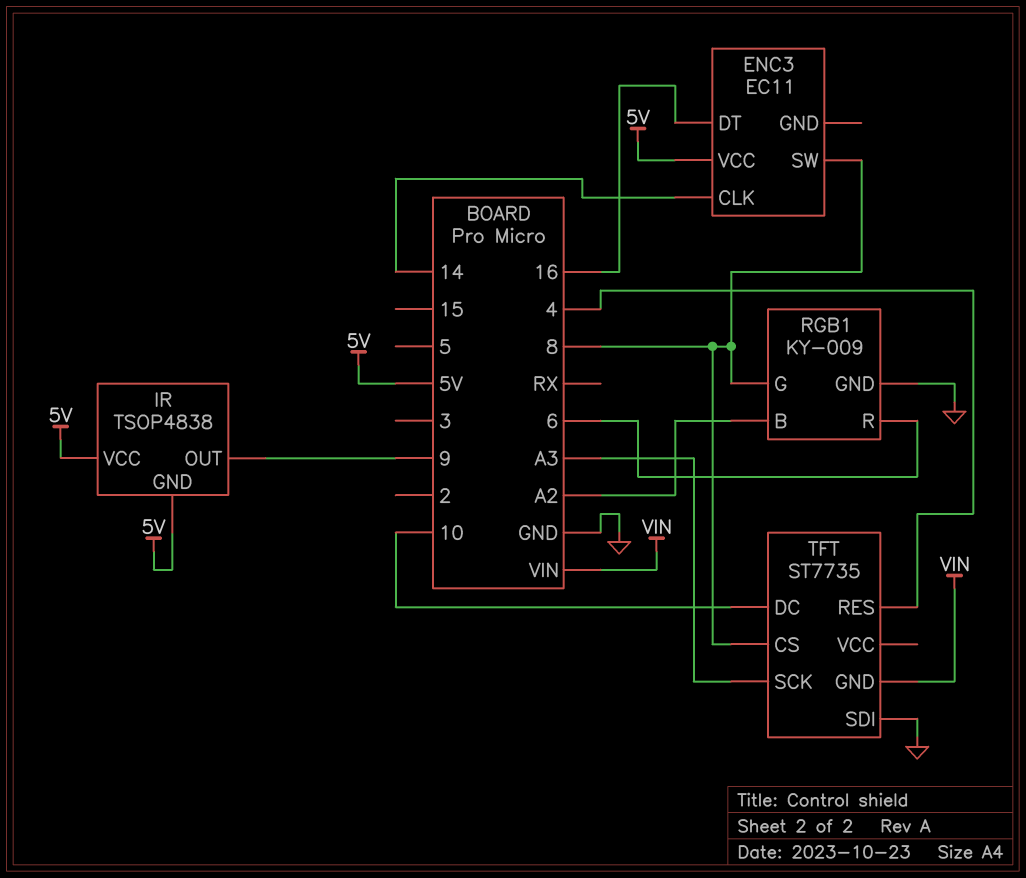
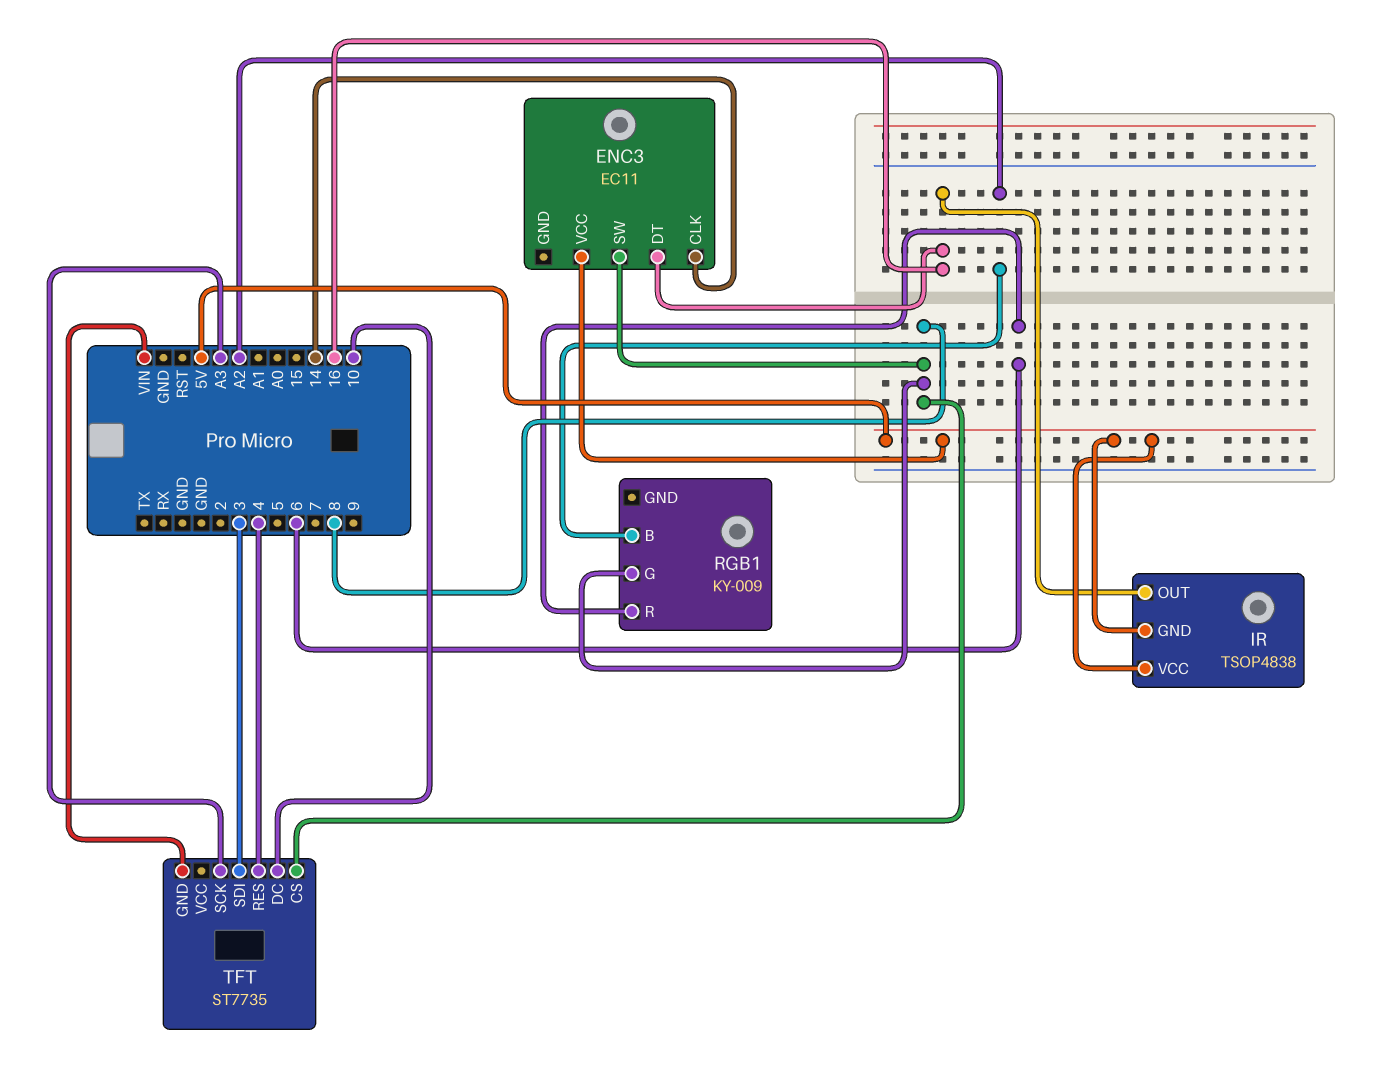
IR pin OUT: 9 -> 16
RGB1 pin GND: GND -> none
TFT pin SDI: GND -> 3

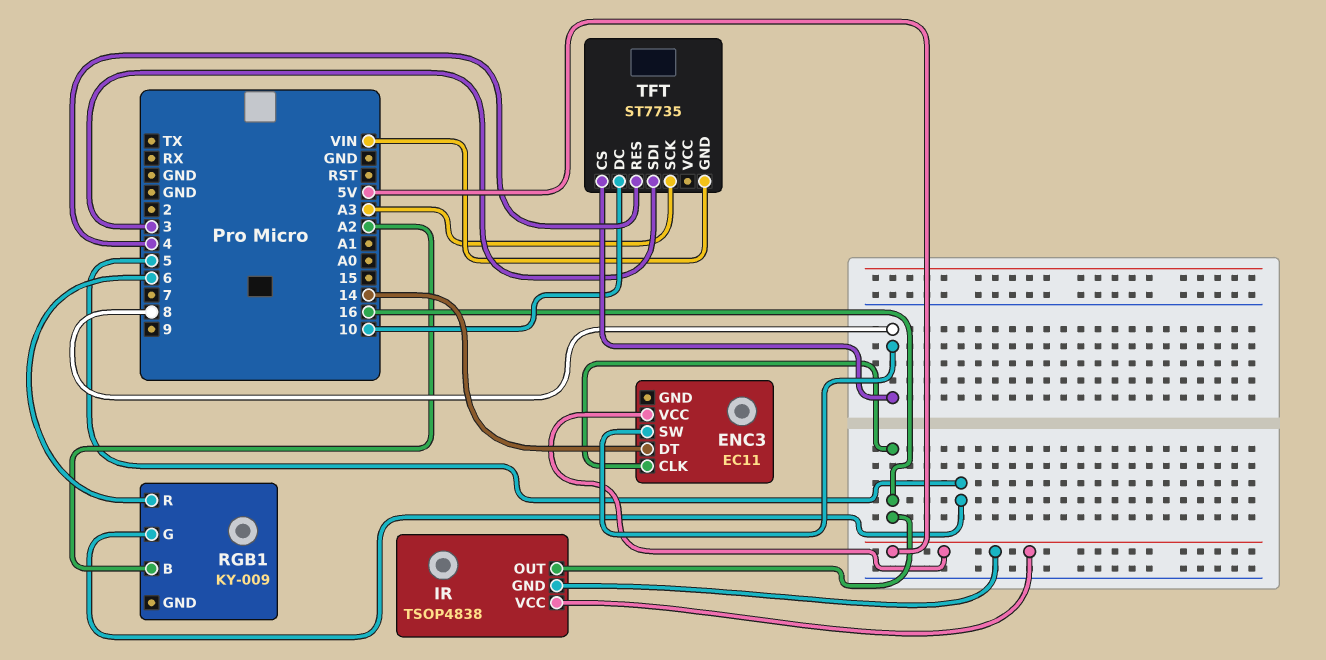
ENC3 pin CLK: 14 -> 16
ENC3 pin DT: 16 -> 14
RGB1 pin G: 8 -> 5

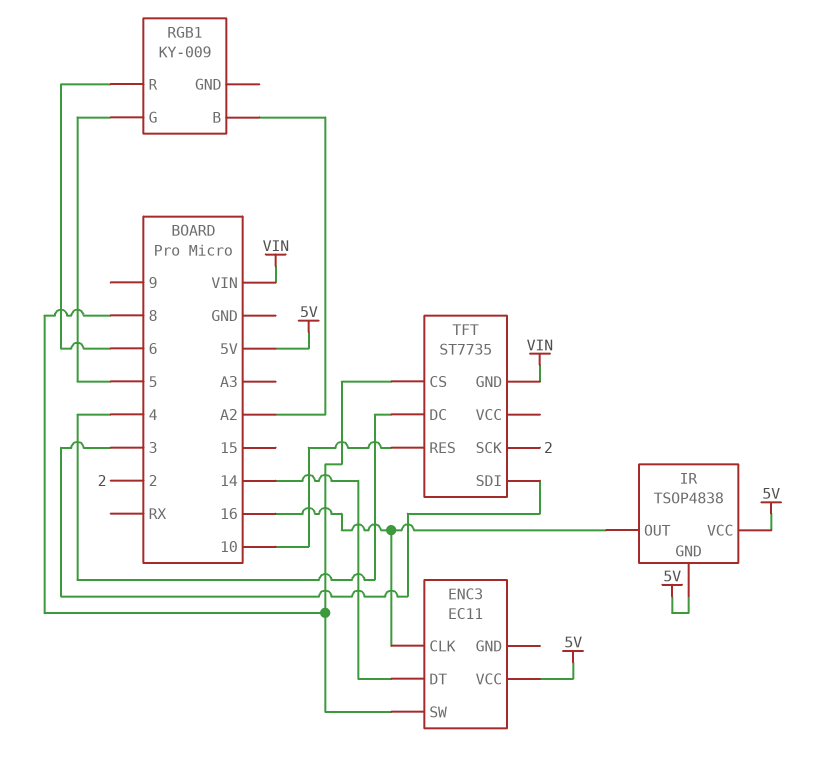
TFT pin DC: 10 -> 4
TFT pin RES: 4 -> 10
TFT pin SCK: A3 -> 2

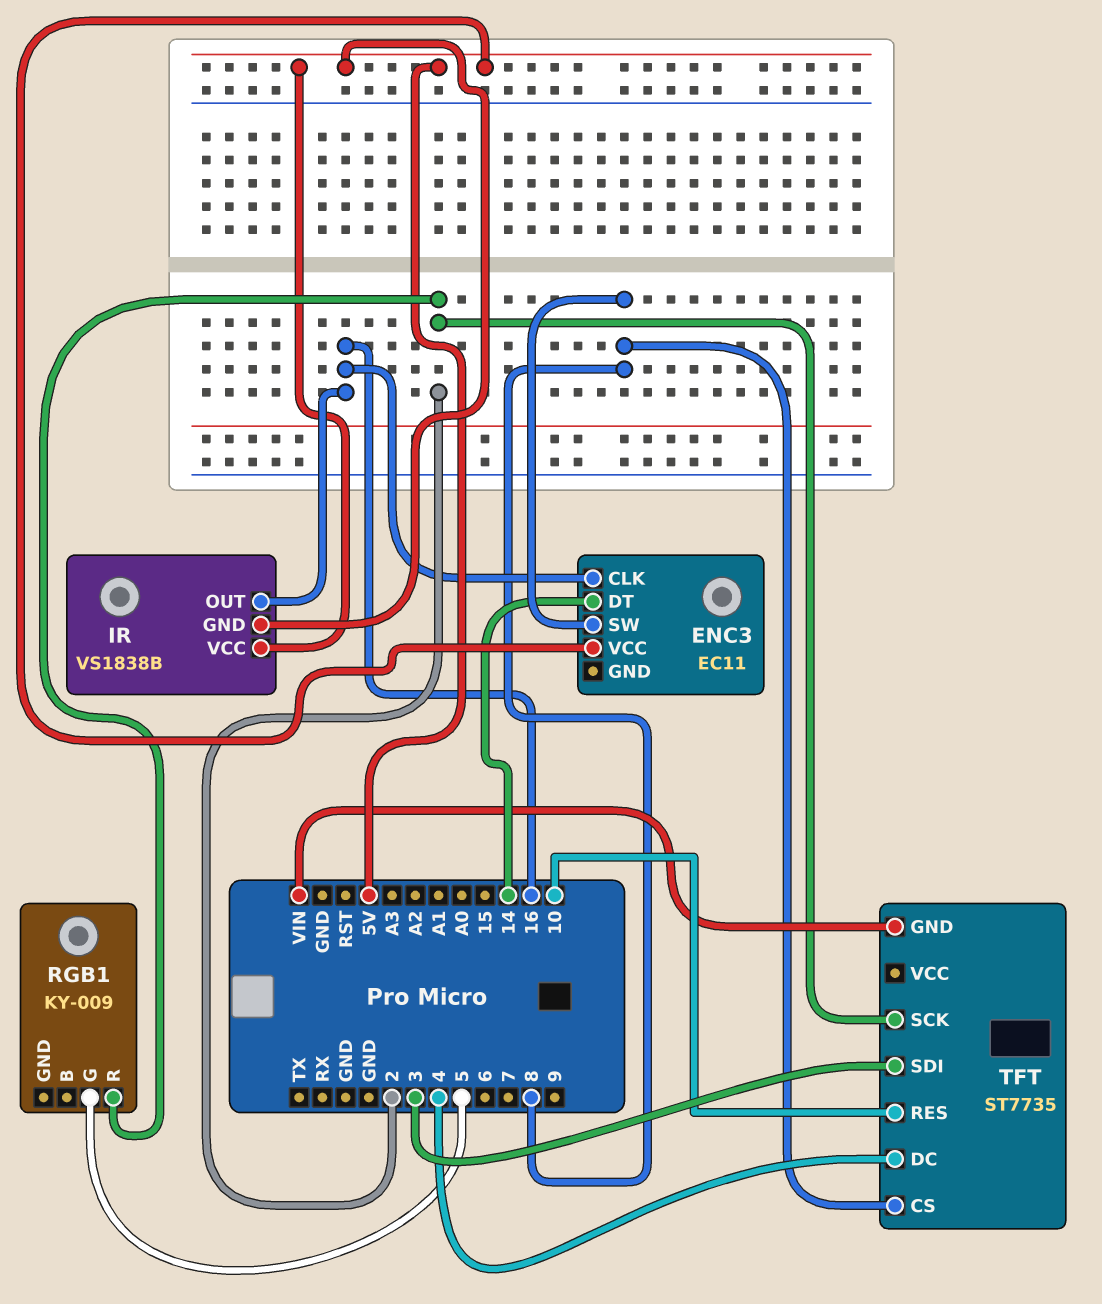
IR: TSOP4838 -> VS1838B
RGB1 pin B: A2 -> none
RGB1 pin R: 6 -> 2

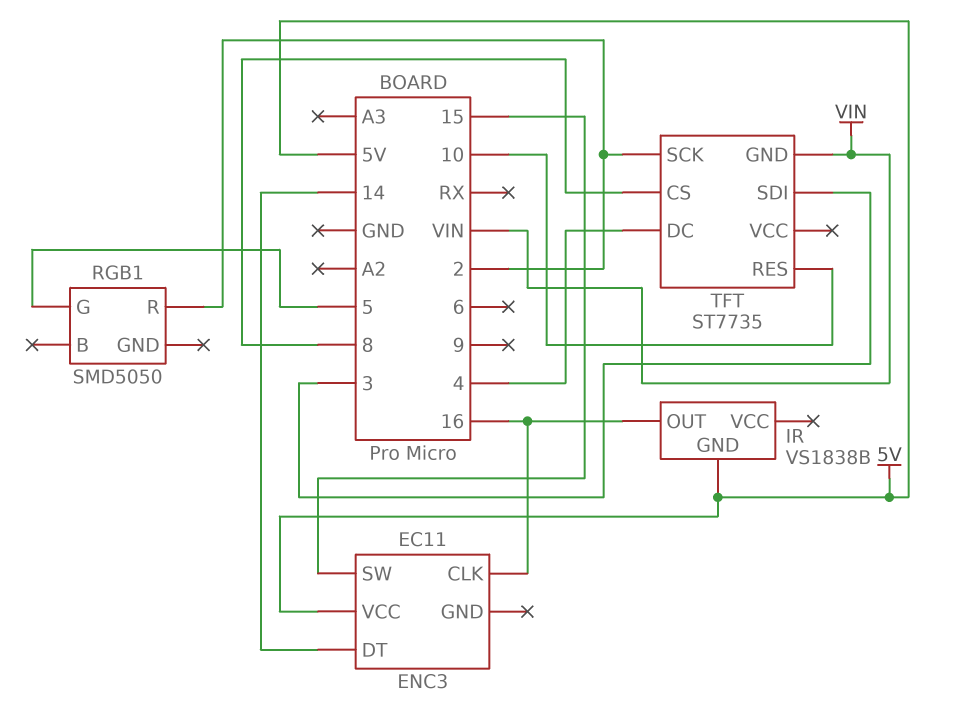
ENC3 pin SW: 8 -> 15
IR pin VCC: 5V -> none
RGB1: KY-009 -> SMD5050

